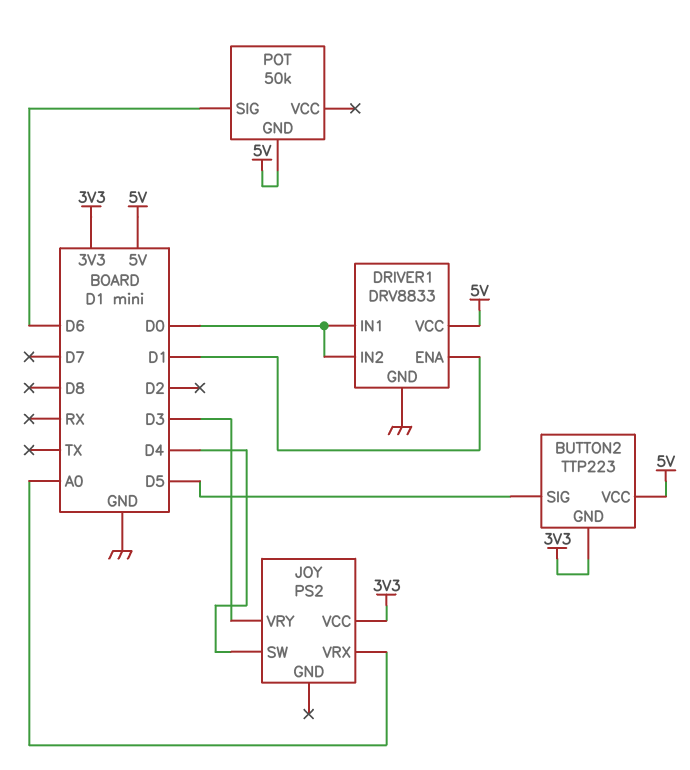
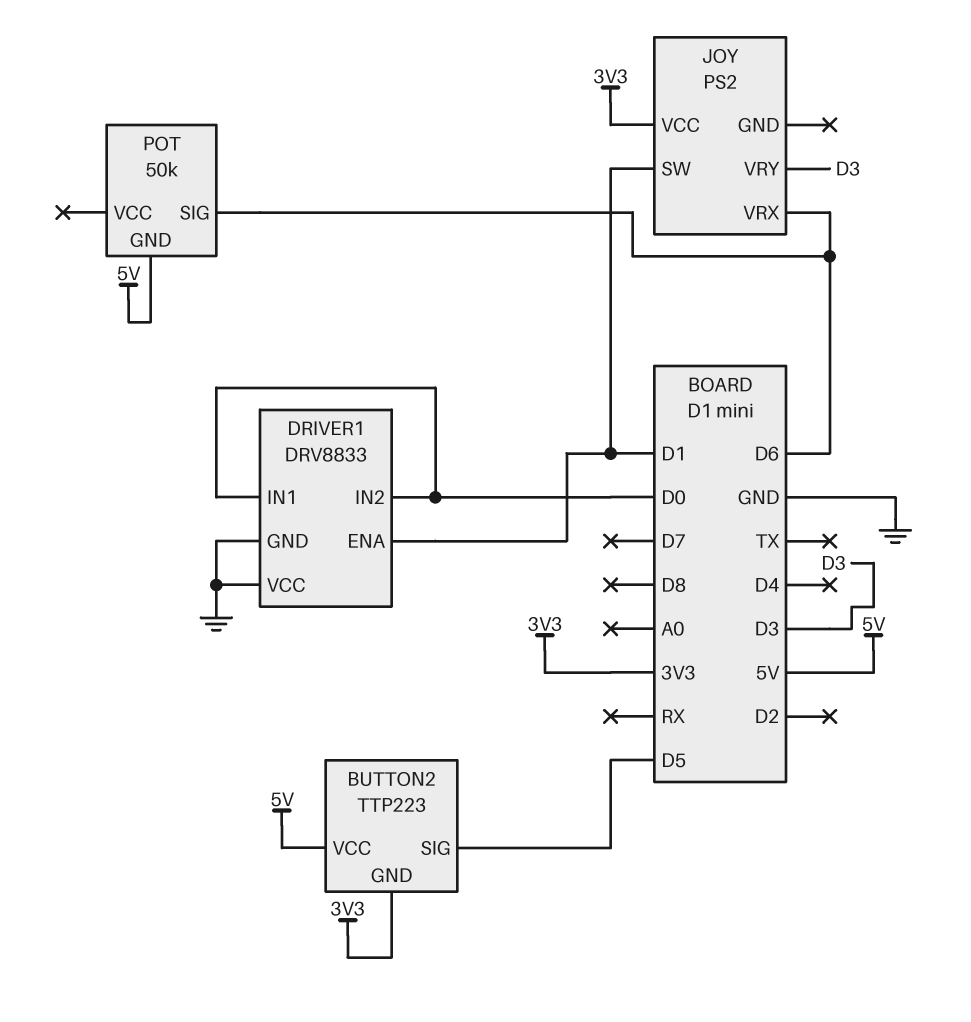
DRIVER1 pin VCC: 5V -> GND
JOY pin SW: D4 -> D1
JOY pin VRX: A0 -> D6

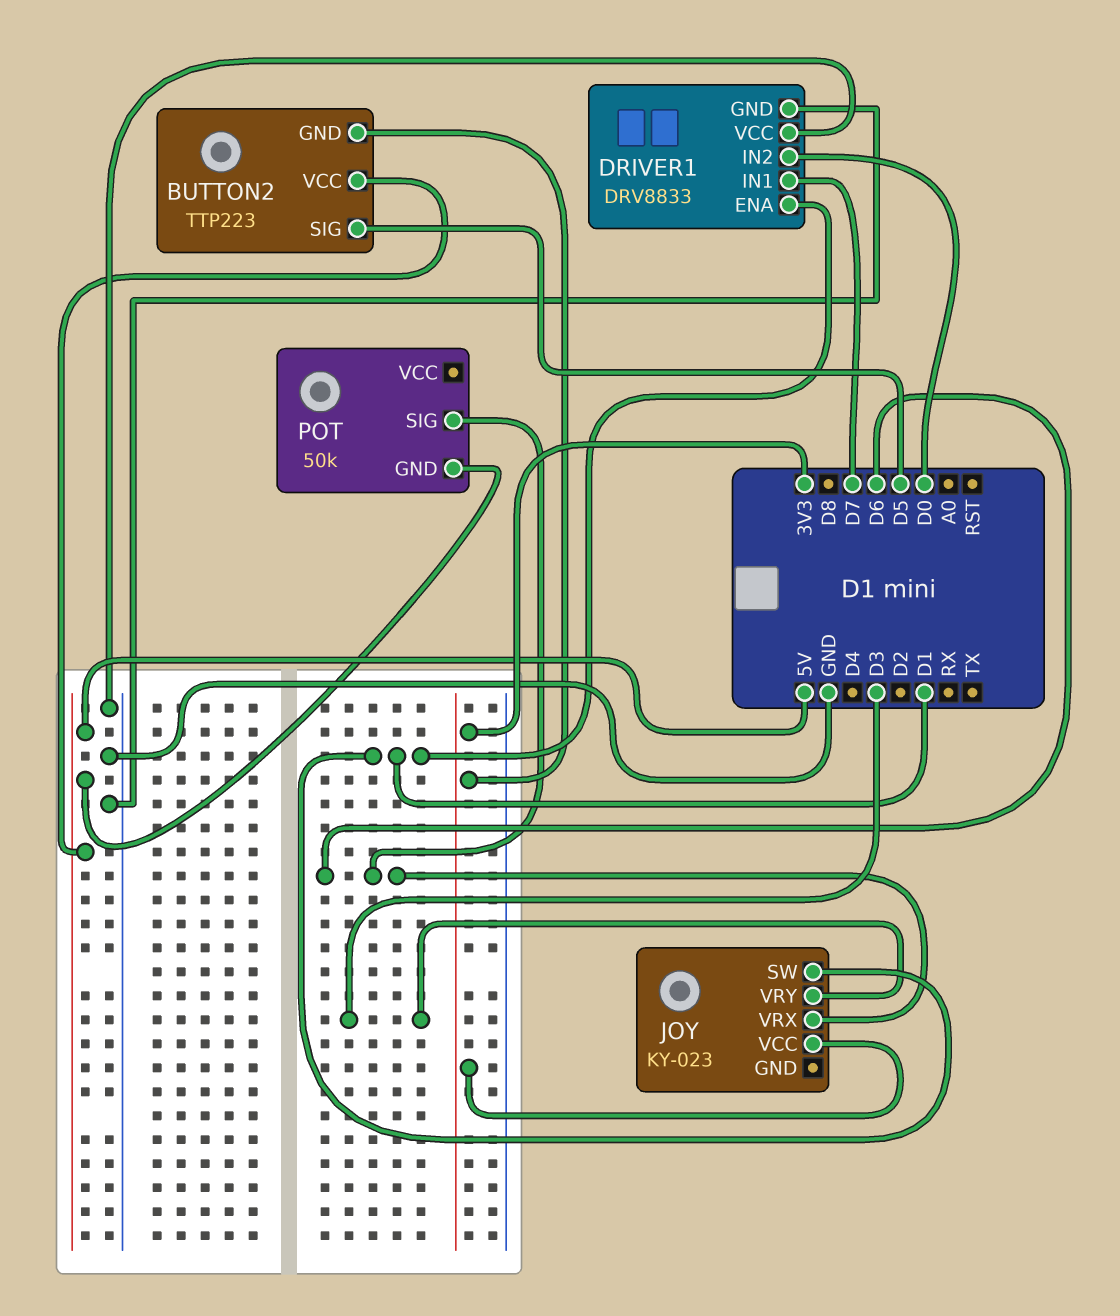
DRIVER1 pin IN1: D0 -> D7
JOY: PS2 -> KY-023

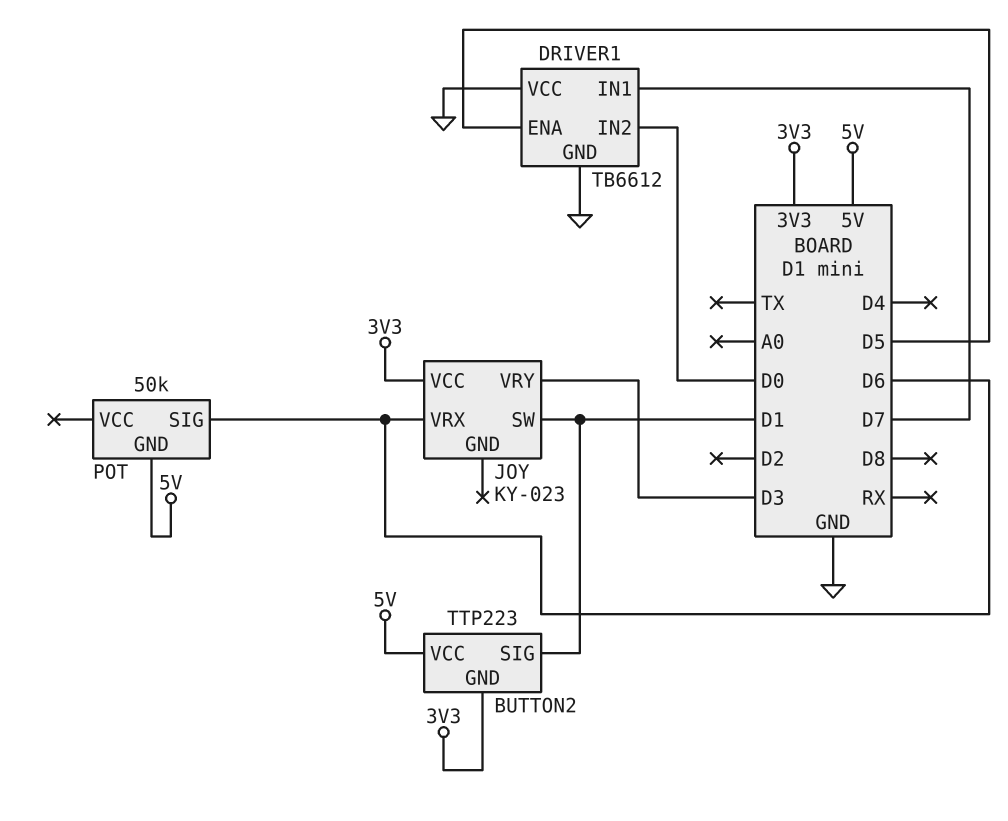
BUTTON2 pin SIG: D5 -> D1
DRIVER1: DRV8833 -> TB6612
DRIVER1 pin ENA: D1 -> D5

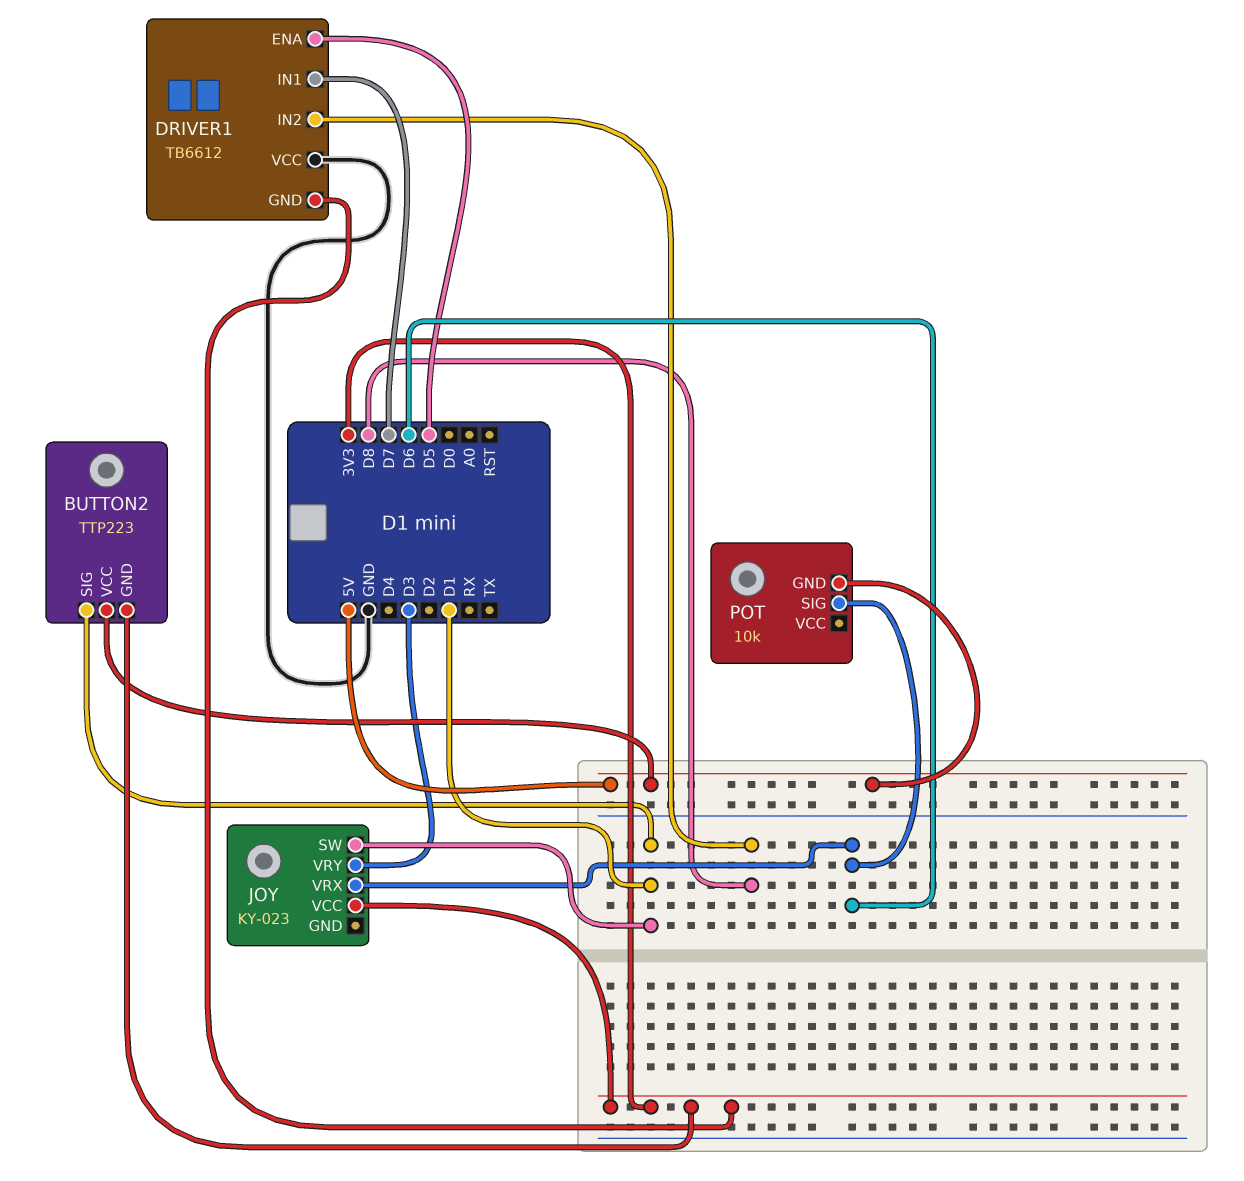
DRIVER1 pin GND: GND -> 3V3
DRIVER1 pin IN2: D0 -> D8
POT: 50k -> 10k

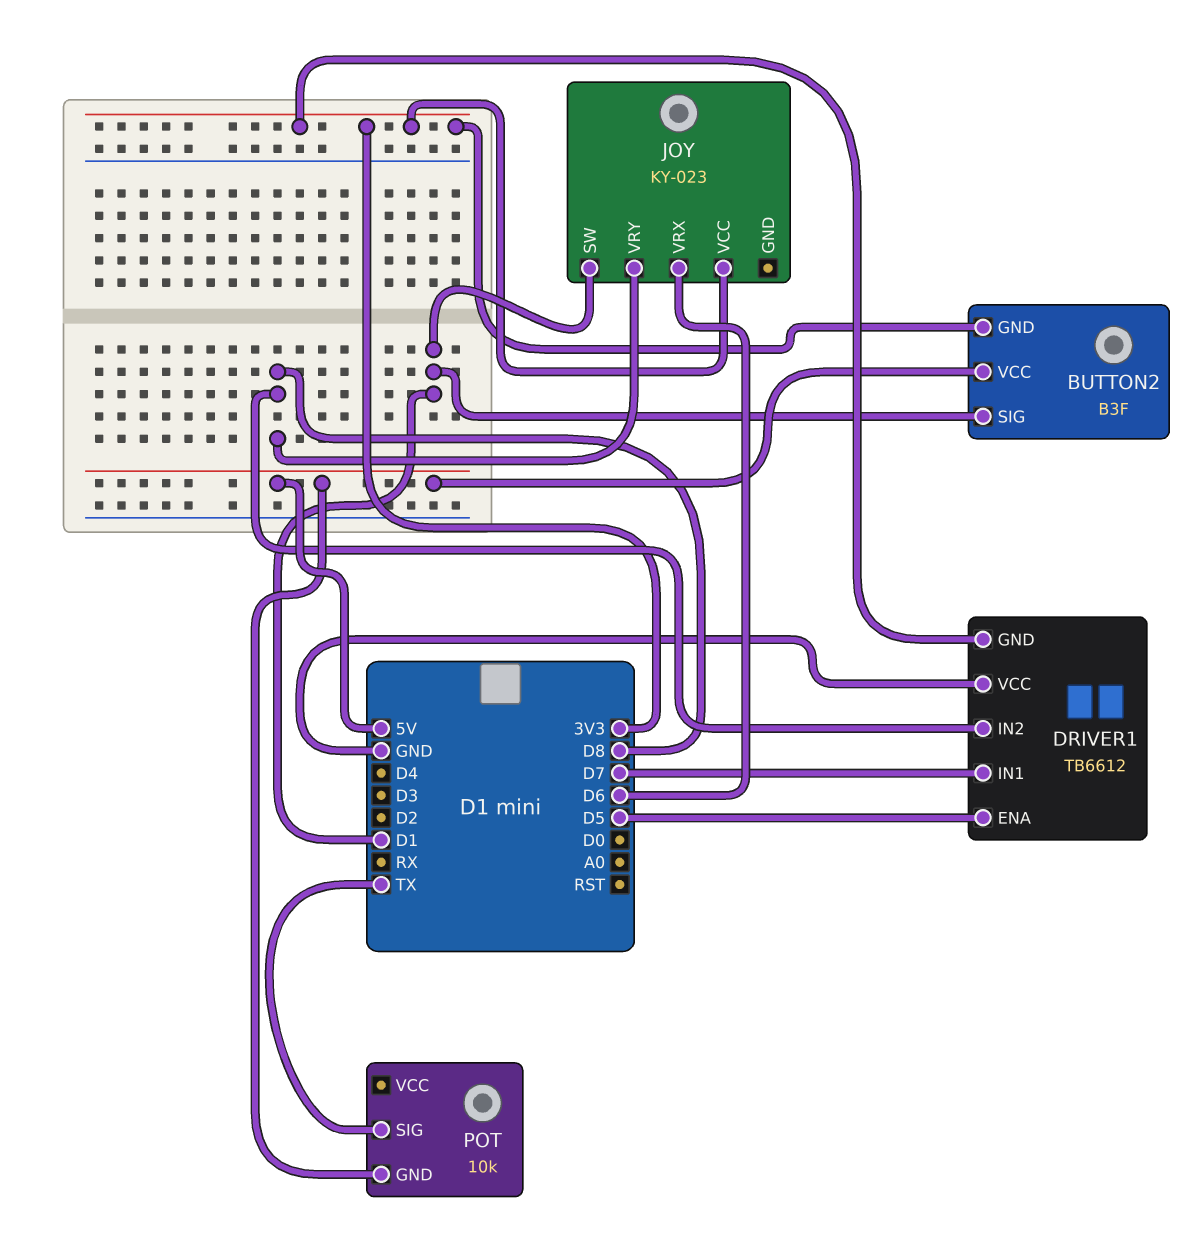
BUTTON2: TTP223 -> B3F
JOY pin VRY: D3 -> D8
POT pin SIG: D6 -> TX

